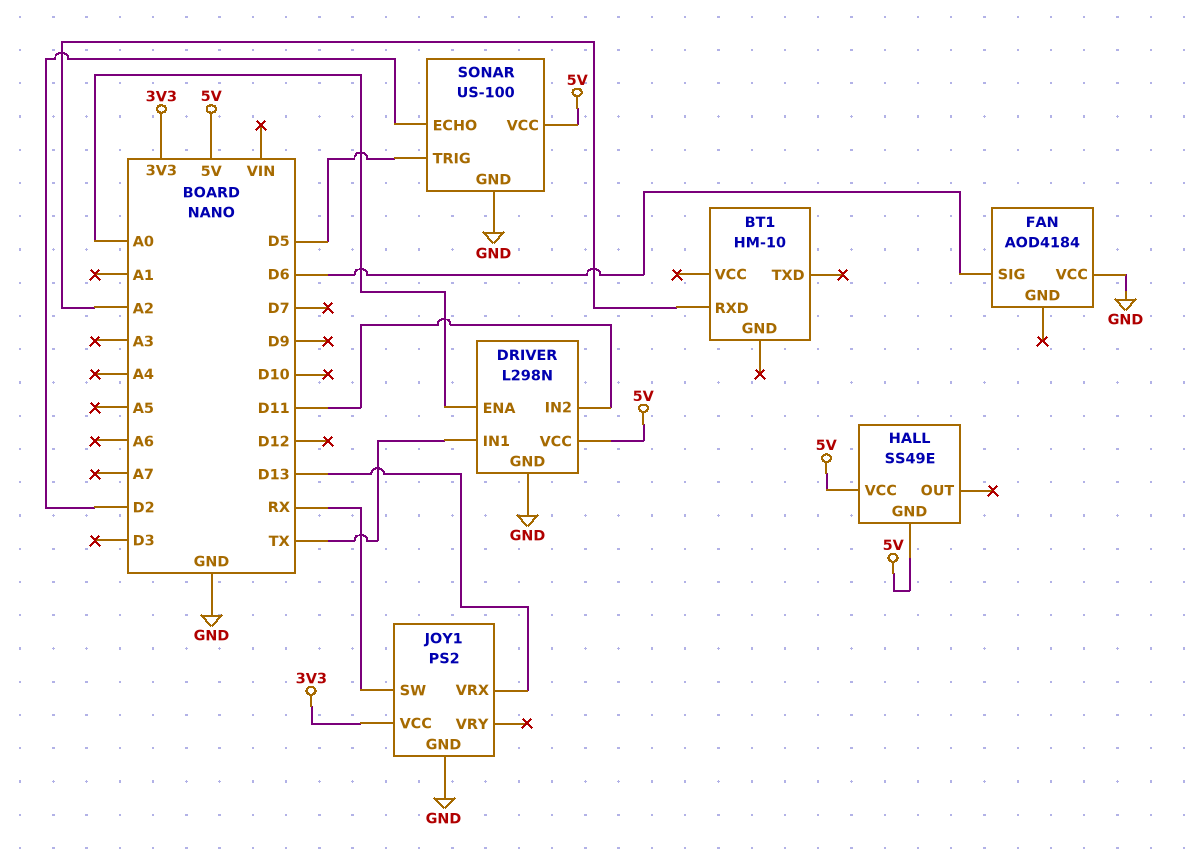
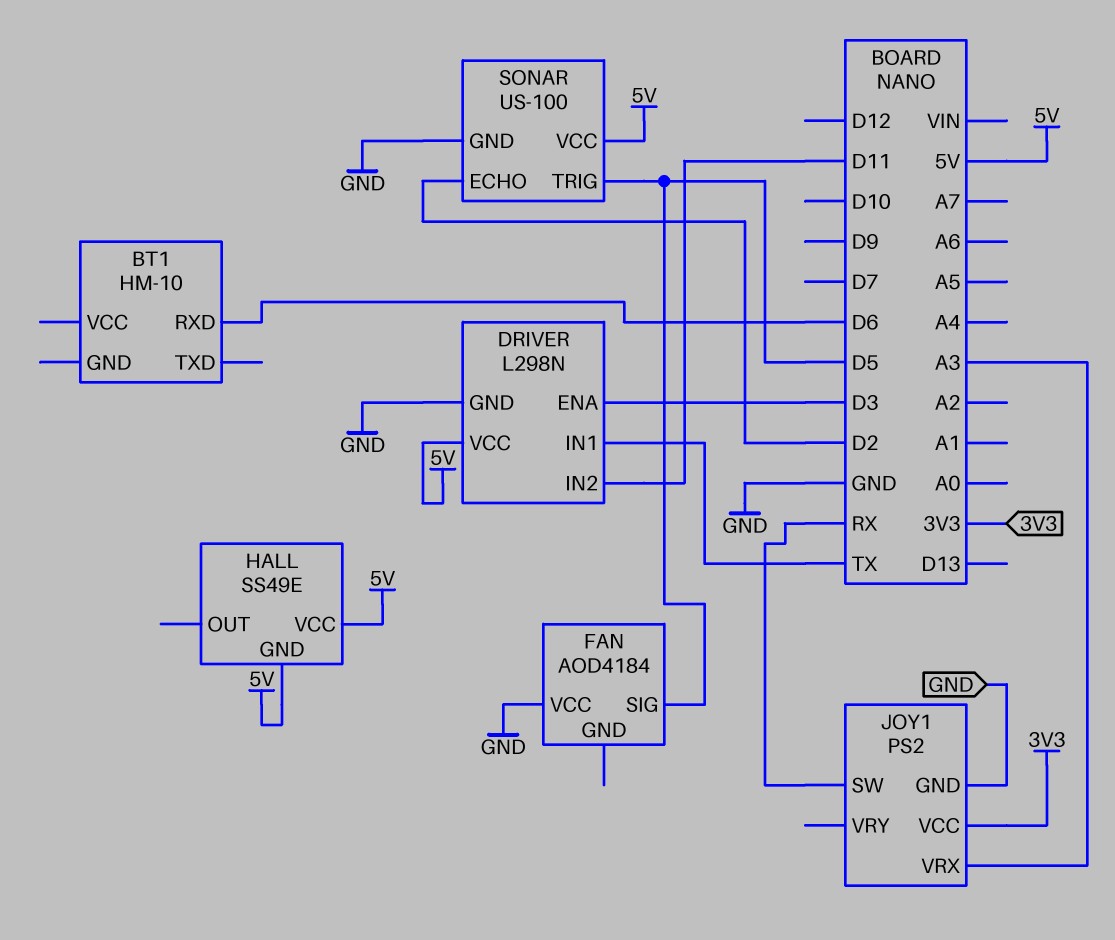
BT1 pin RXD: A2 -> D6
DRIVER pin ENA: A0 -> D3
FAN pin SIG: D6 -> D5
JOY1 pin VRX: D13 -> A3

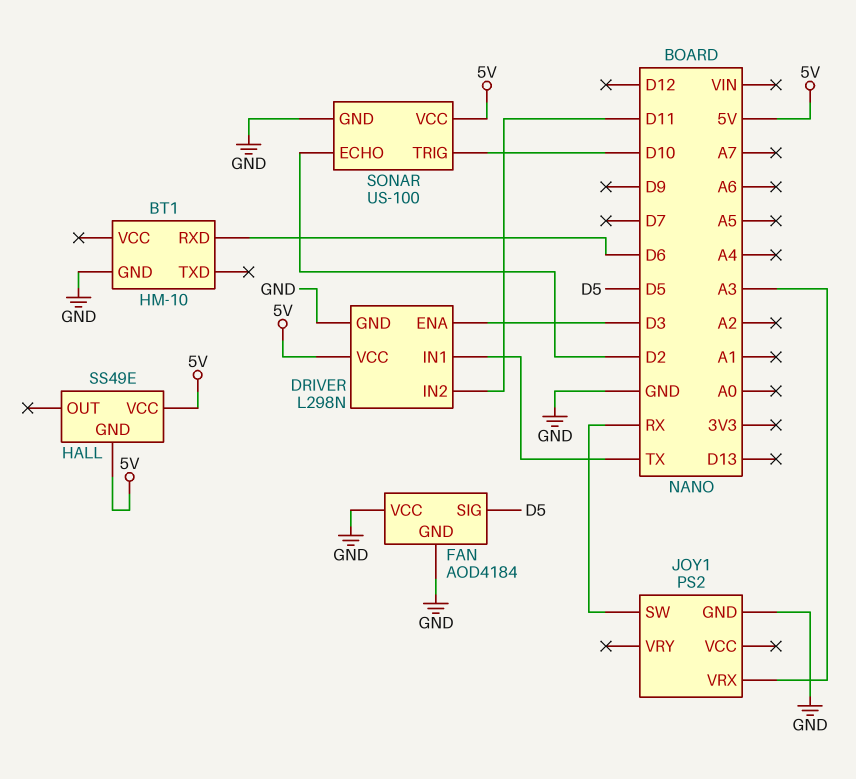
BT1 pin GND: none -> GND
FAN pin GND: none -> GND
JOY1 pin VCC: 3V3 -> none
SONAR pin TRIG: D5 -> D10

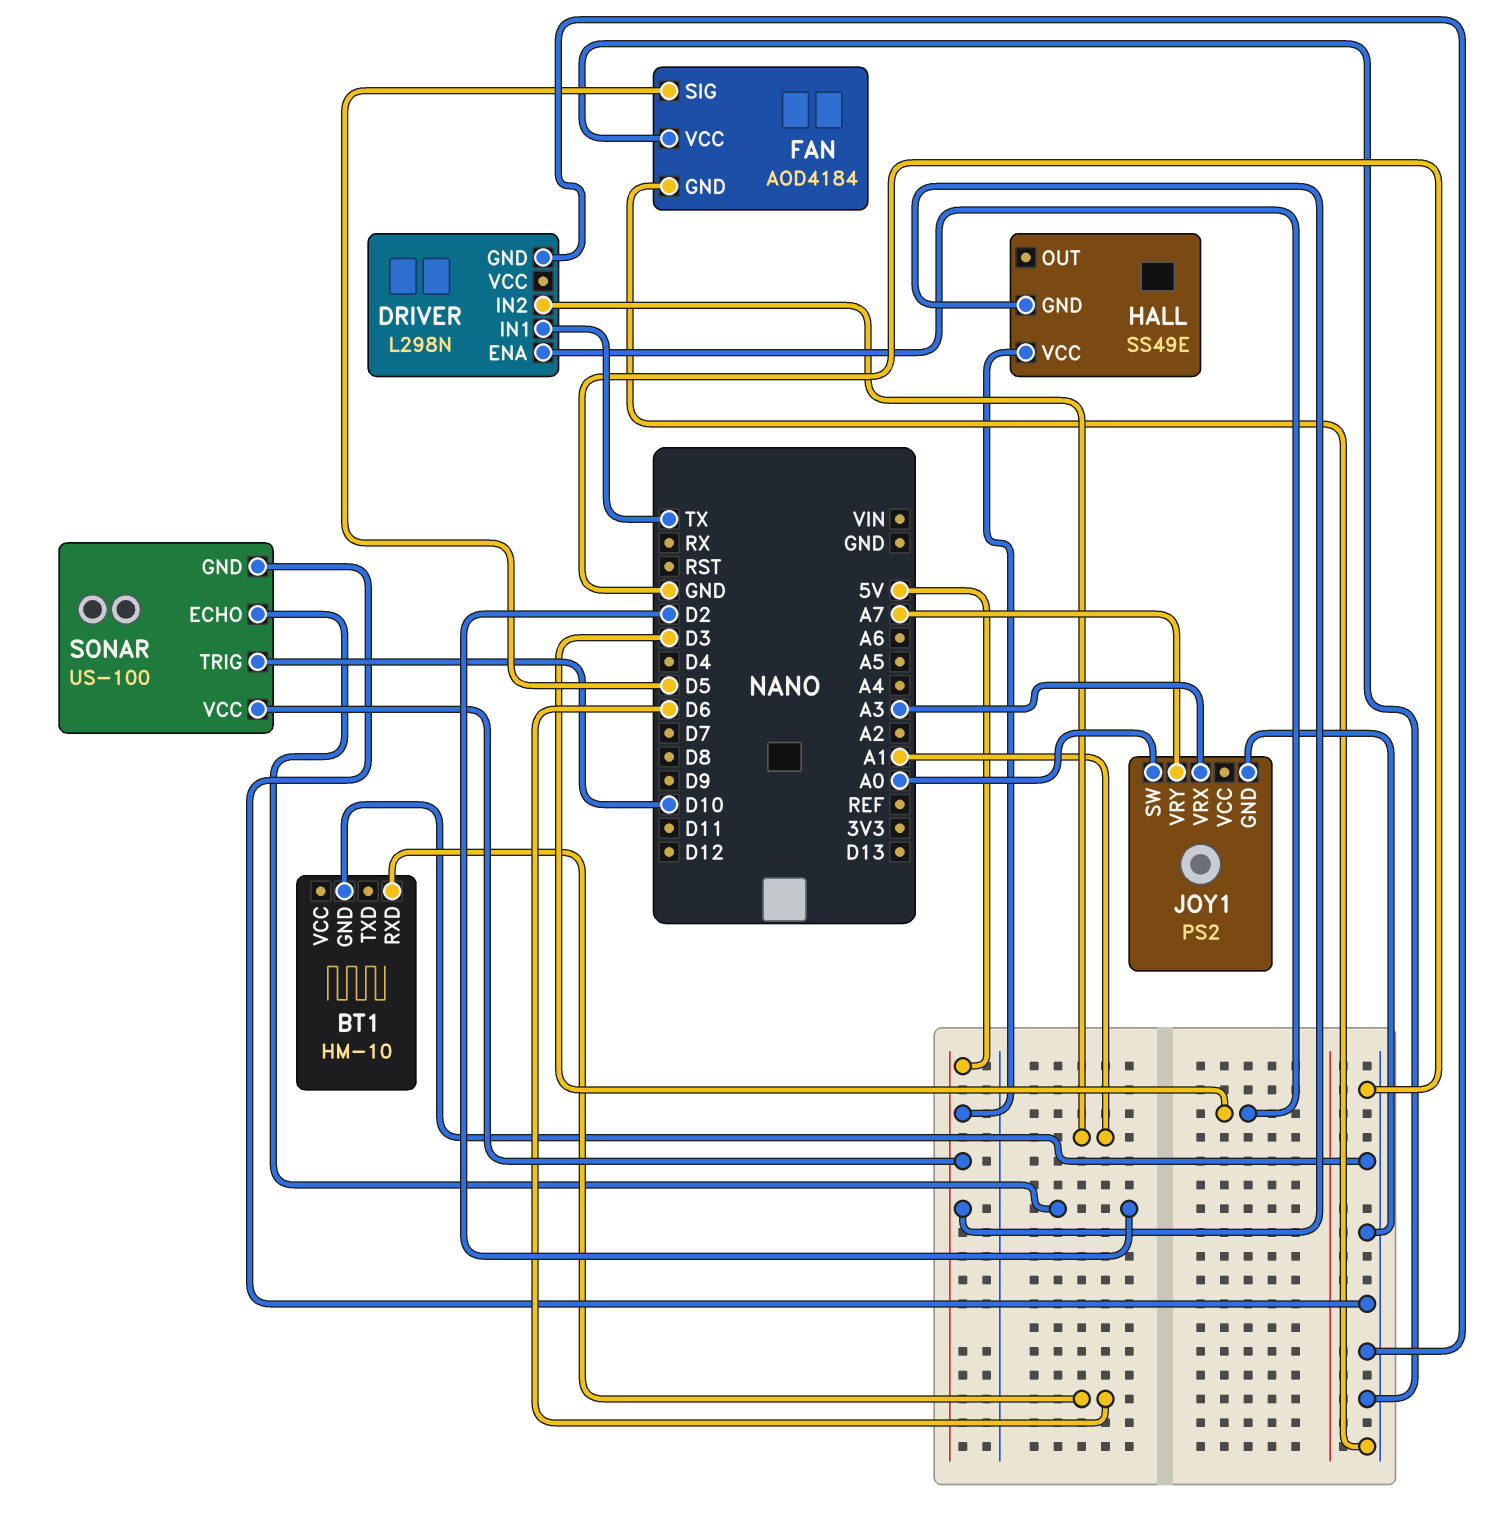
DRIVER pin IN2: D11 -> A1
DRIVER pin VCC: 5V -> none
JOY1 pin SW: RX -> A0
JOY1 pin VRY: none -> A7

